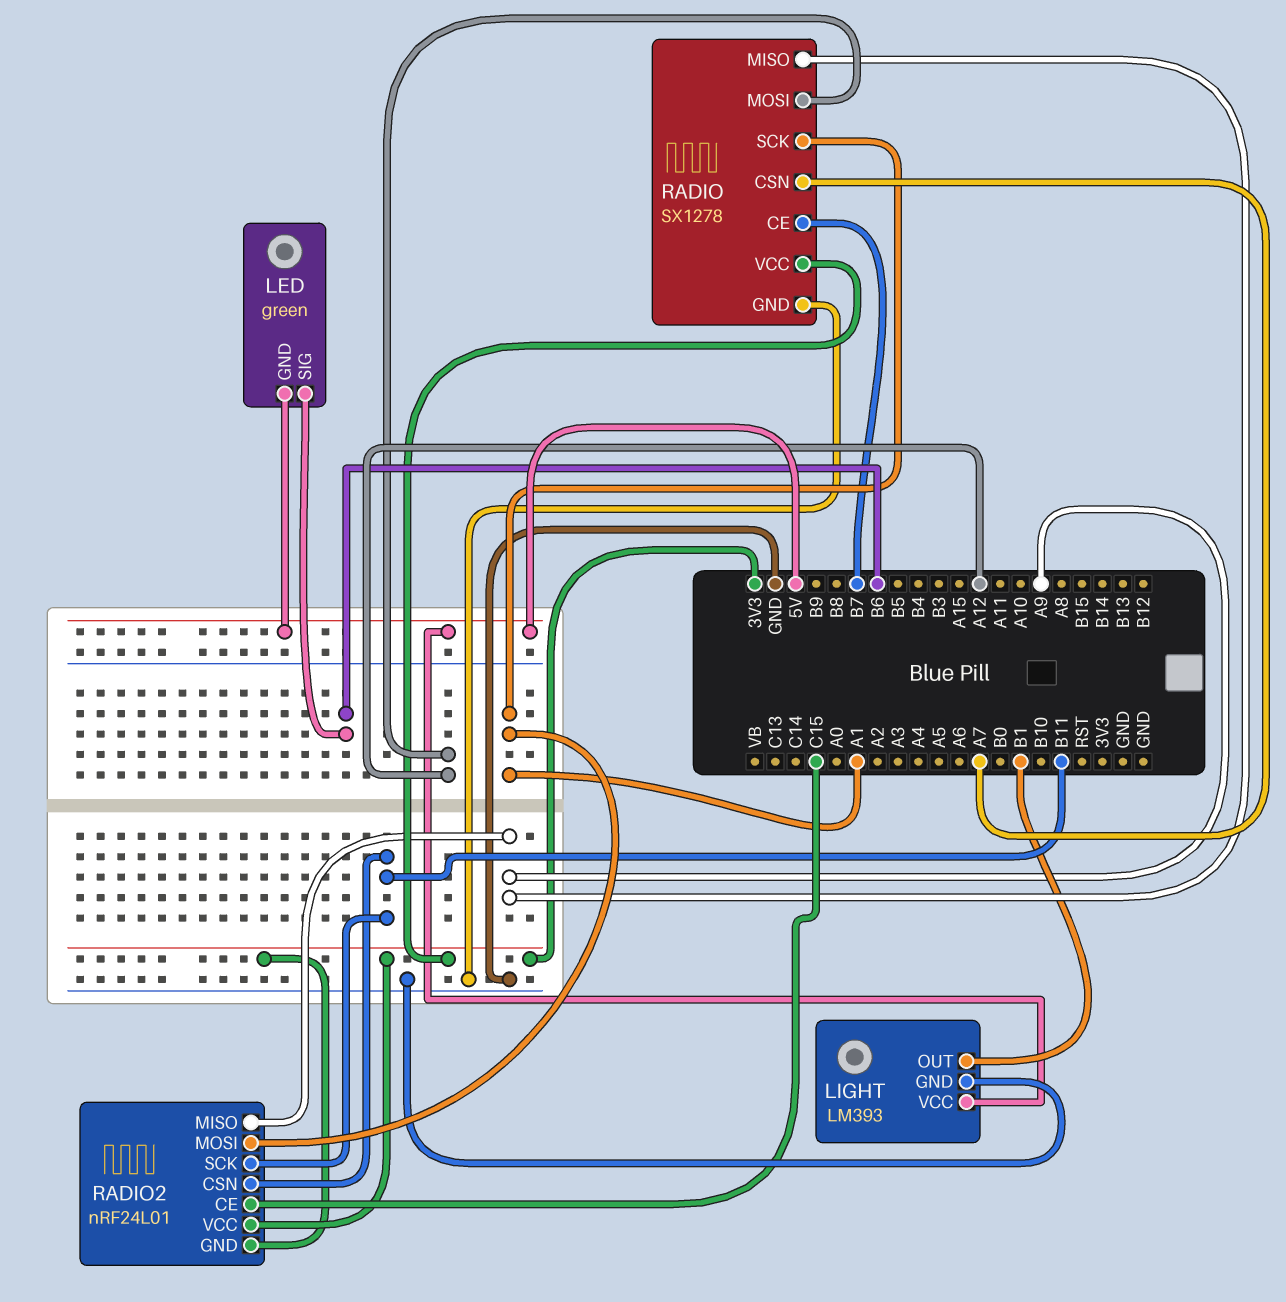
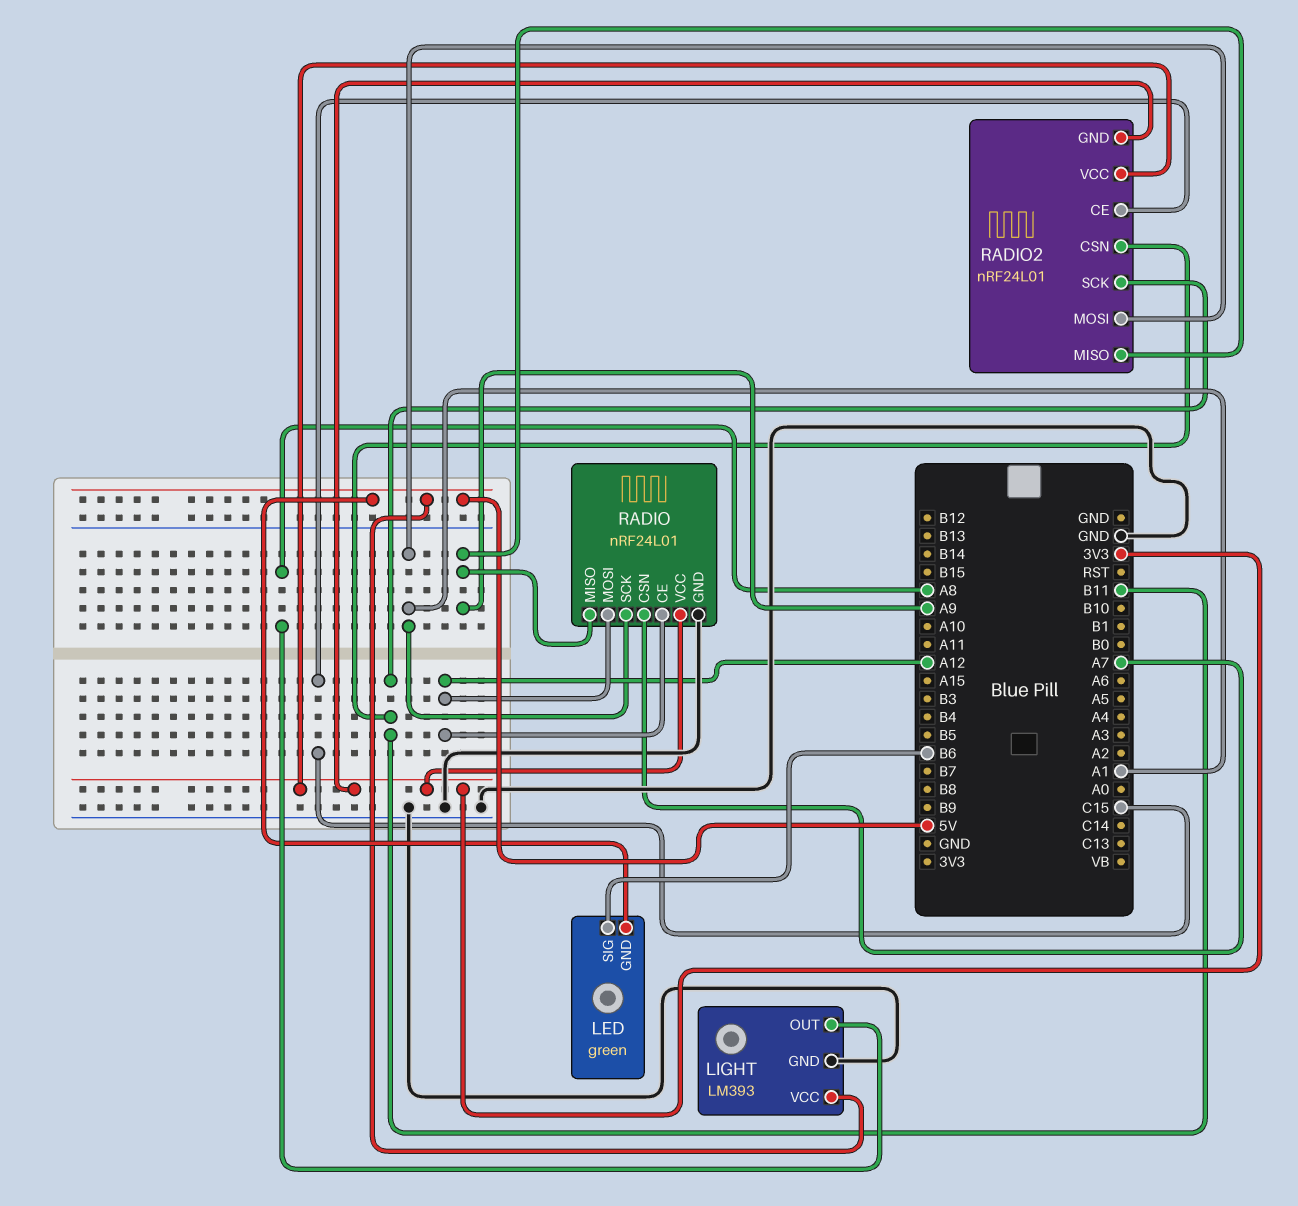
LIGHT pin OUT: B1 -> A8
RADIO: SX1278 -> nRF24L01
RADIO pin CE: B7 -> A12

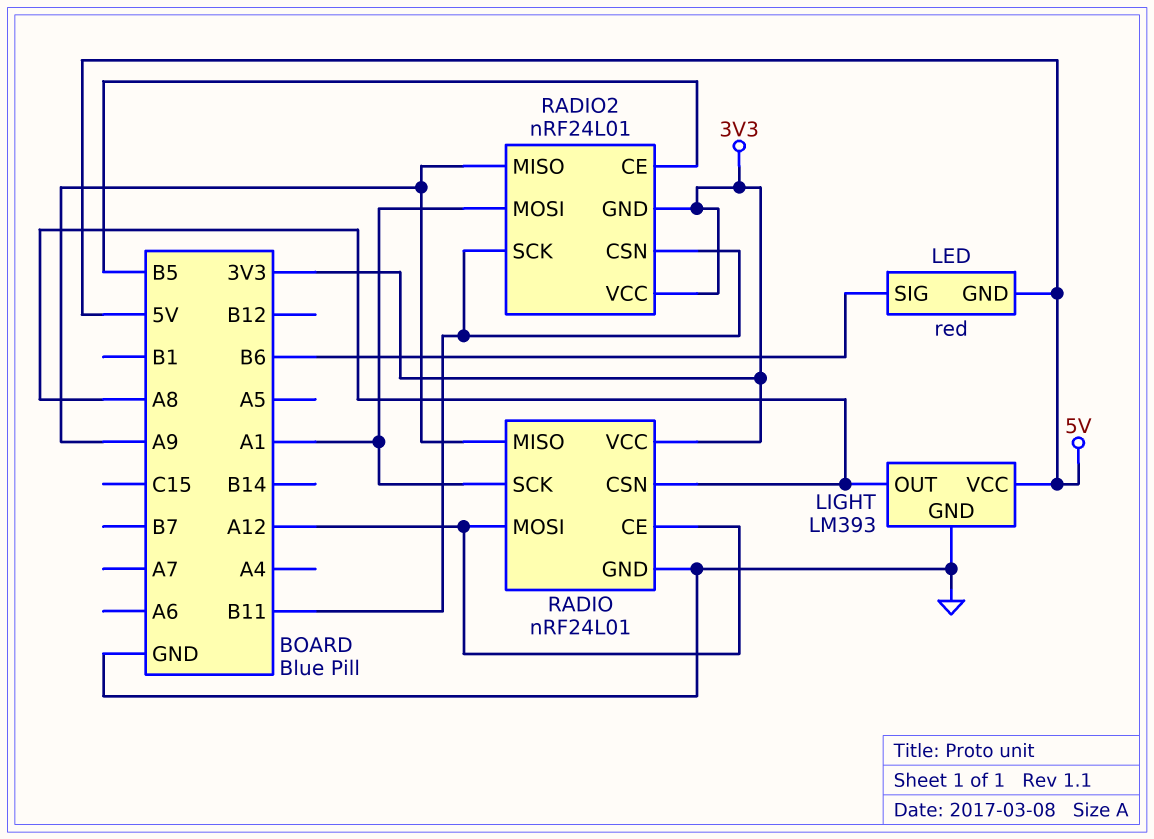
LED: green -> red
RADIO pin CSN: A7 -> A8
RADIO2 pin CE: C15 -> B5

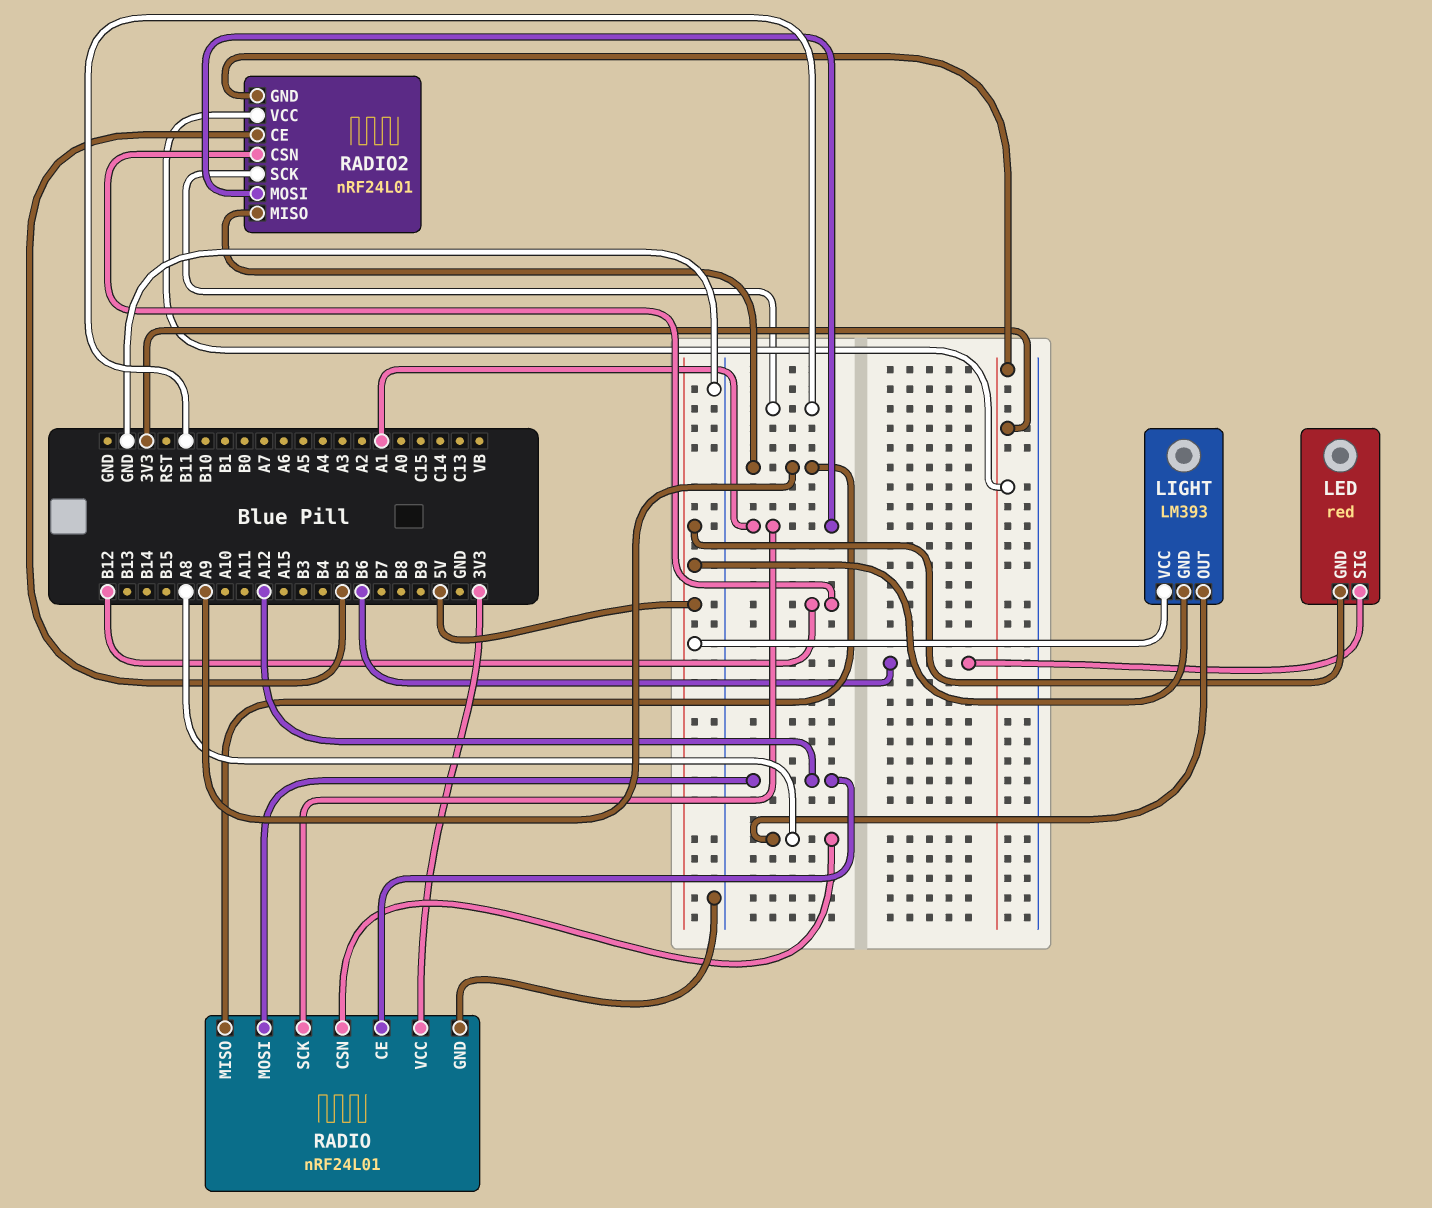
LIGHT pin GND: GND -> 5V
RADIO2 pin CSN: B11 -> B12

